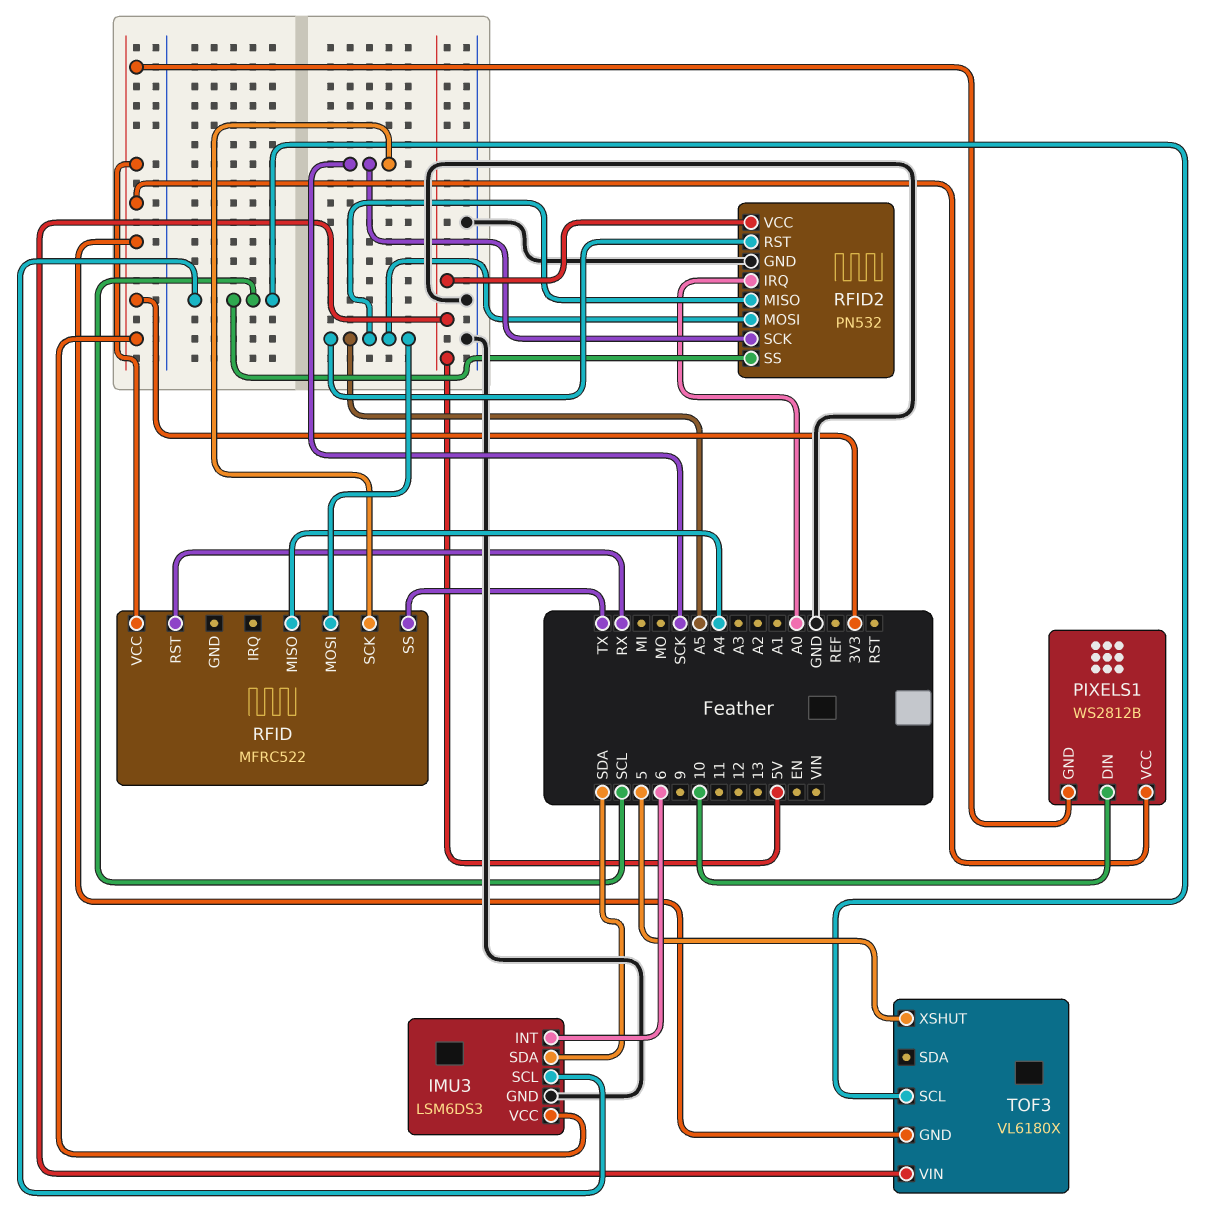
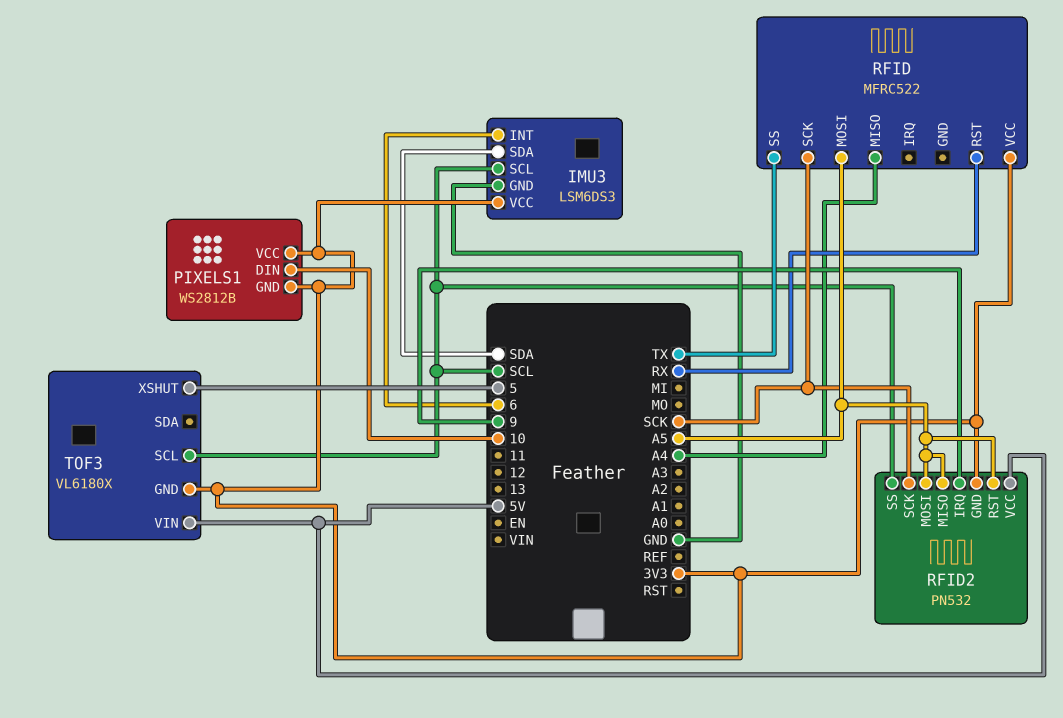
RFID2 pin GND: GND -> 3V3
RFID2 pin IRQ: A0 -> 9

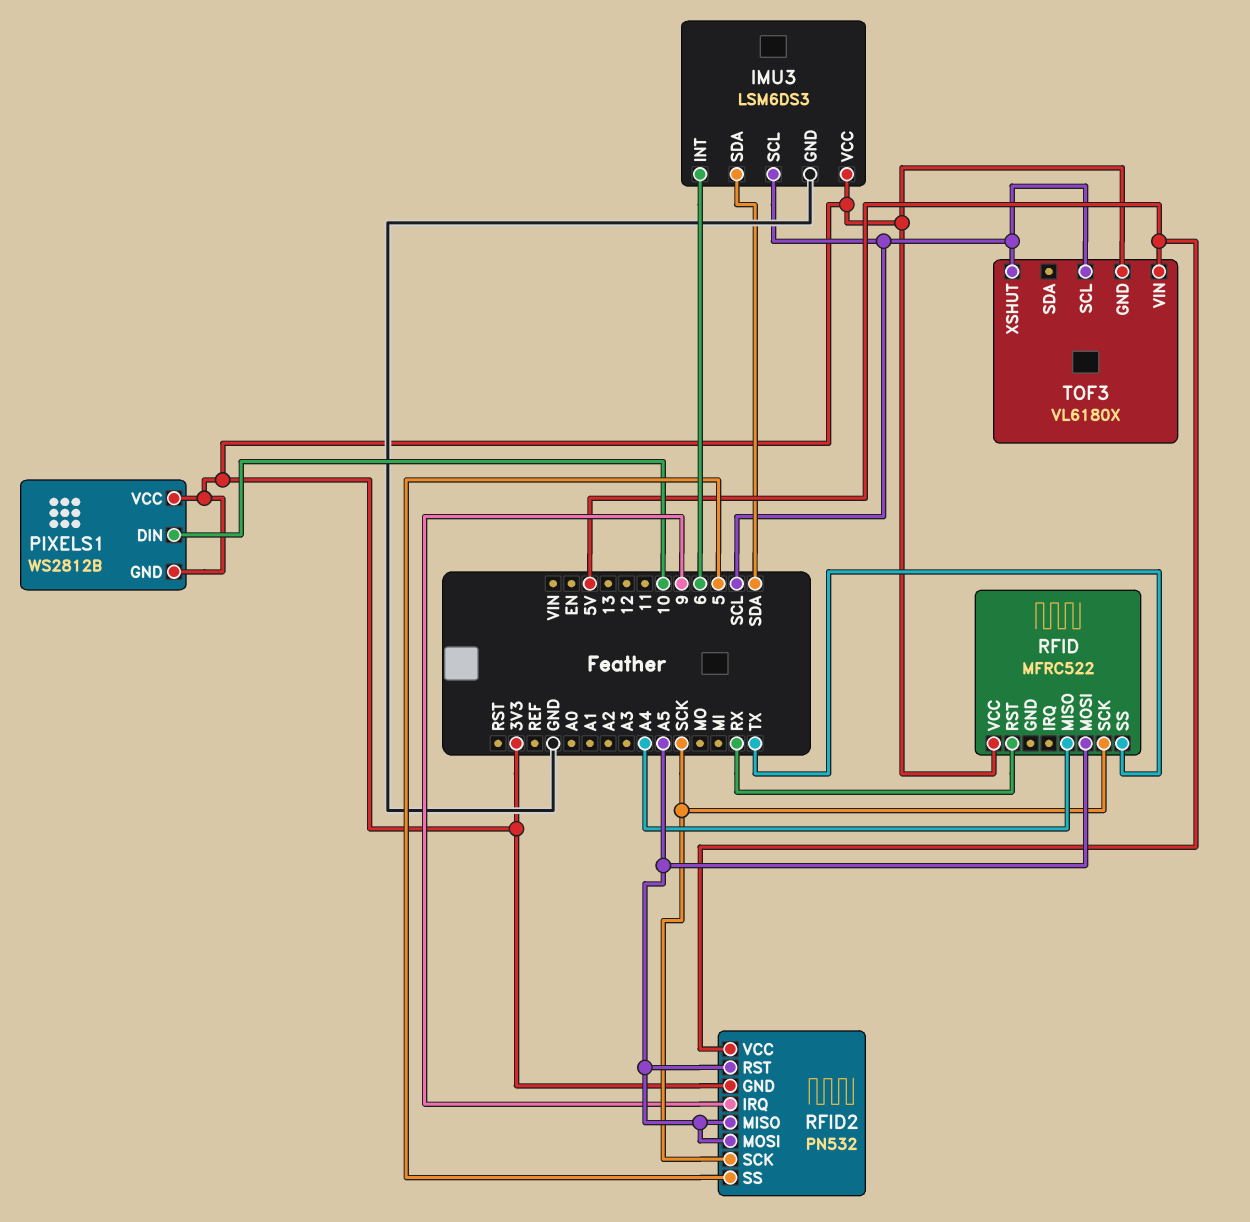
RFID2 pin SS: SCL -> 5
TOF3 pin XSHUT: 5 -> SCL

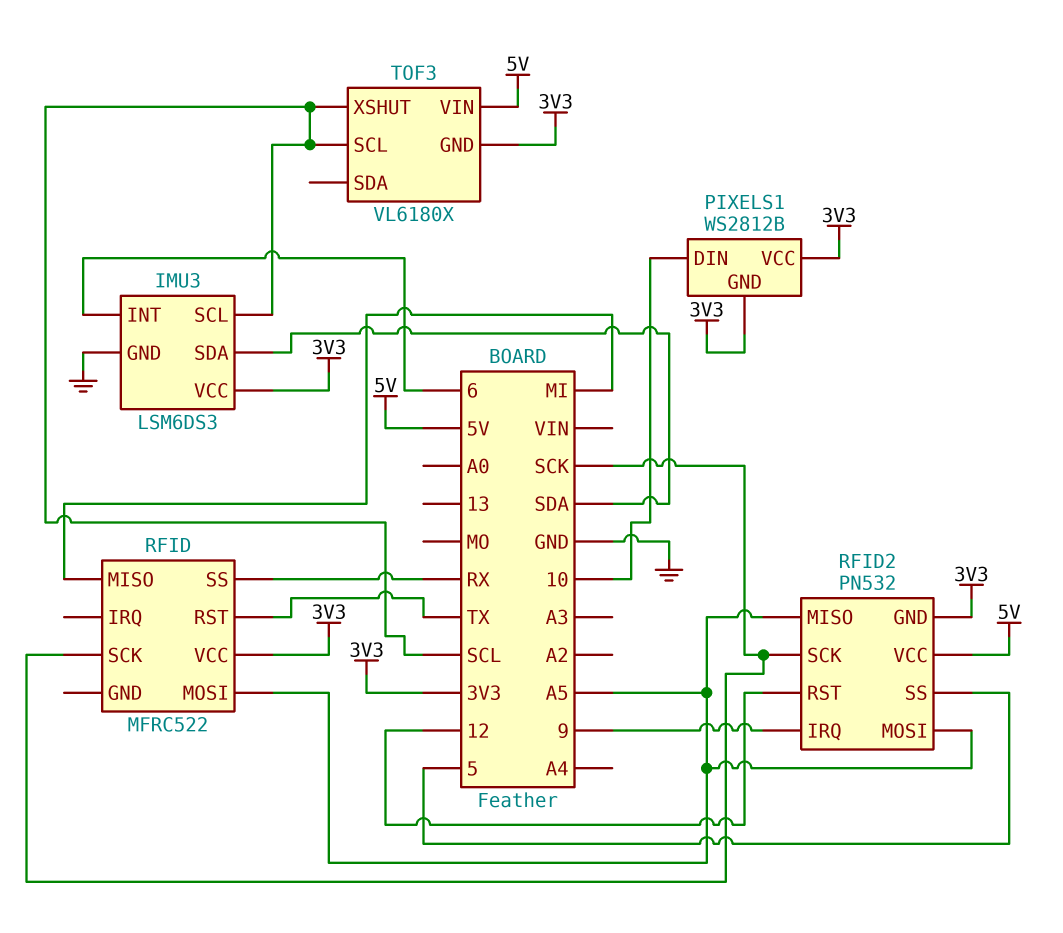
RFID pin MISO: A4 -> MI
RFID pin RST: RX -> TX
RFID pin SS: TX -> RX
RFID2 pin RST: A5 -> 12

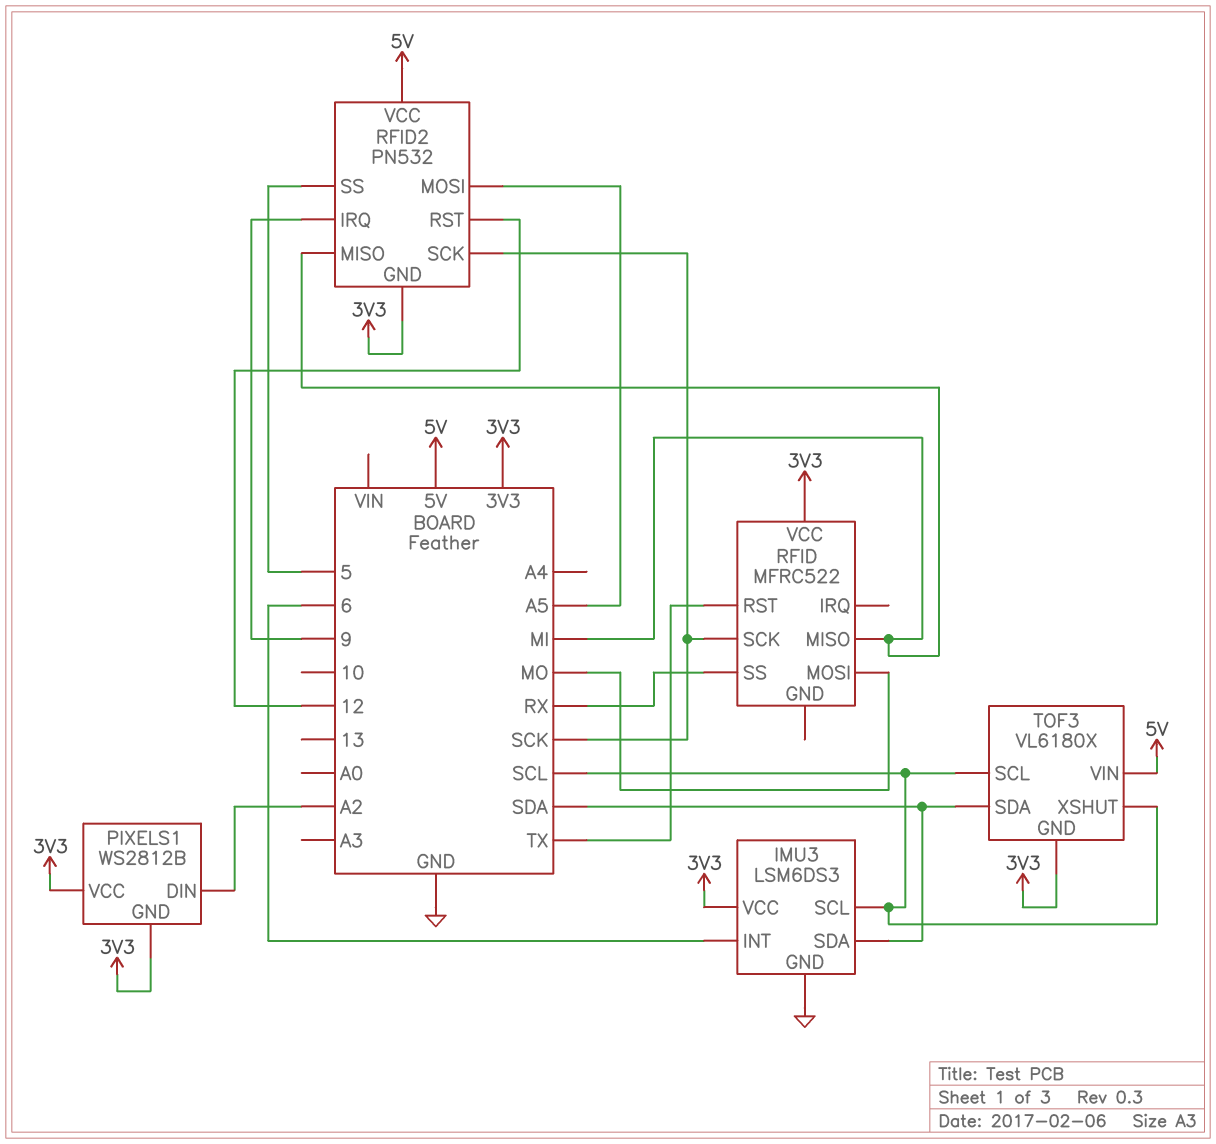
PIXELS1 pin DIN: 10 -> A2
RFID pin MOSI: A5 -> MO
RFID2 pin MISO: A5 -> MI
TOF3 pin SDA: none -> SDA

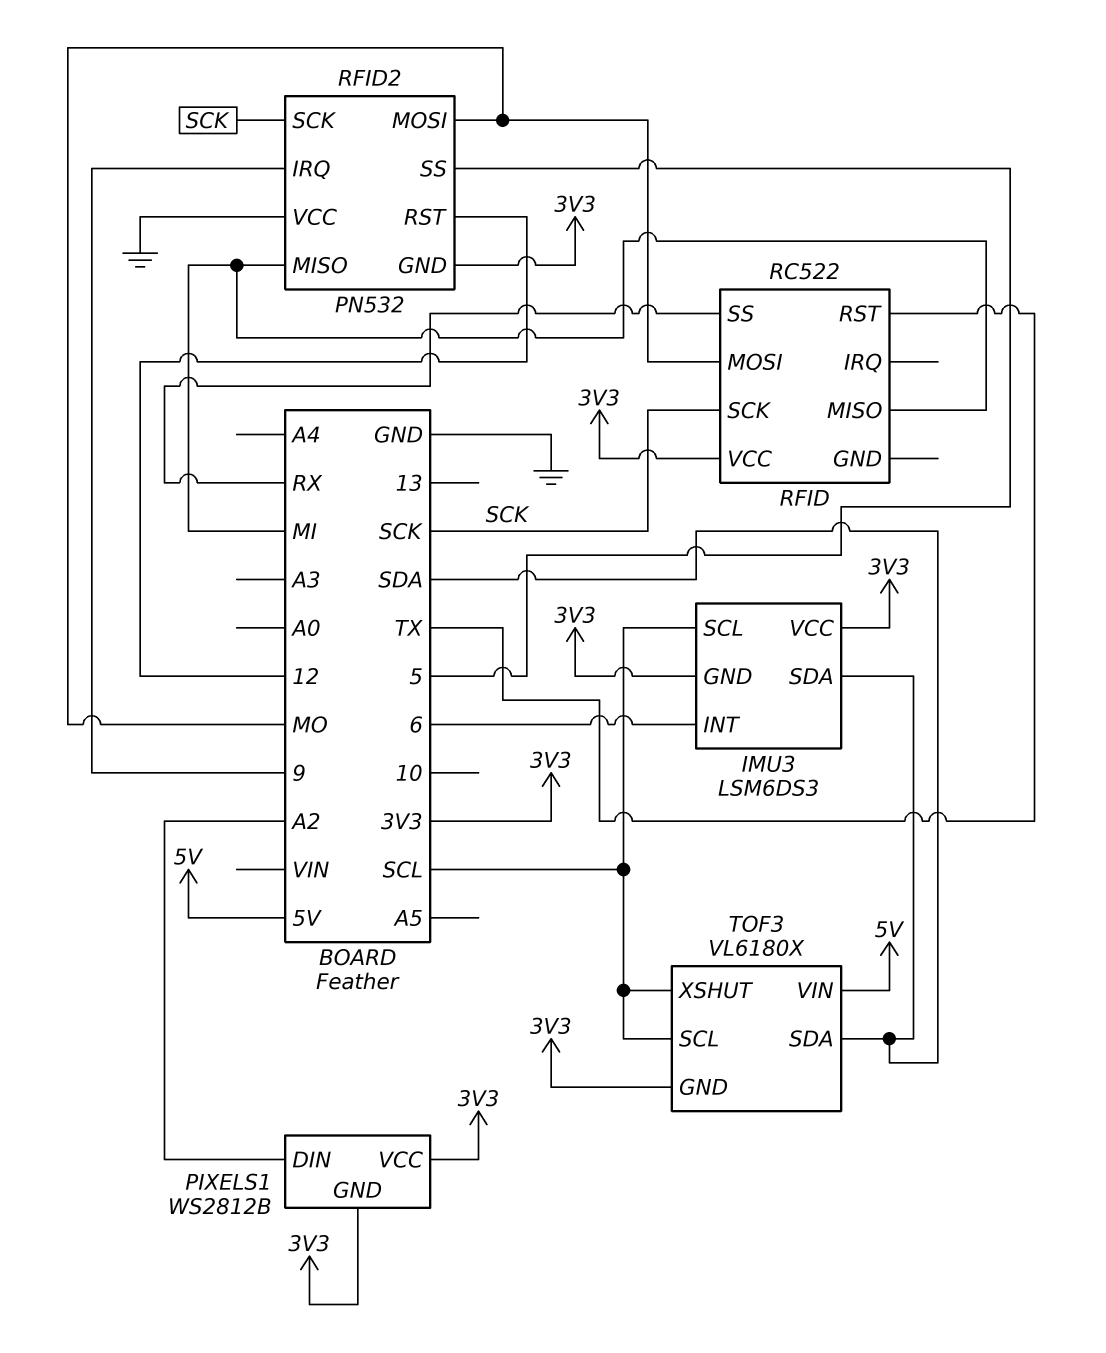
IMU3 pin GND: GND -> 3V3
RFID: MFRC522 -> RC522
RFID2 pin MOSI: A5 -> MO
RFID2 pin VCC: 5V -> GND

